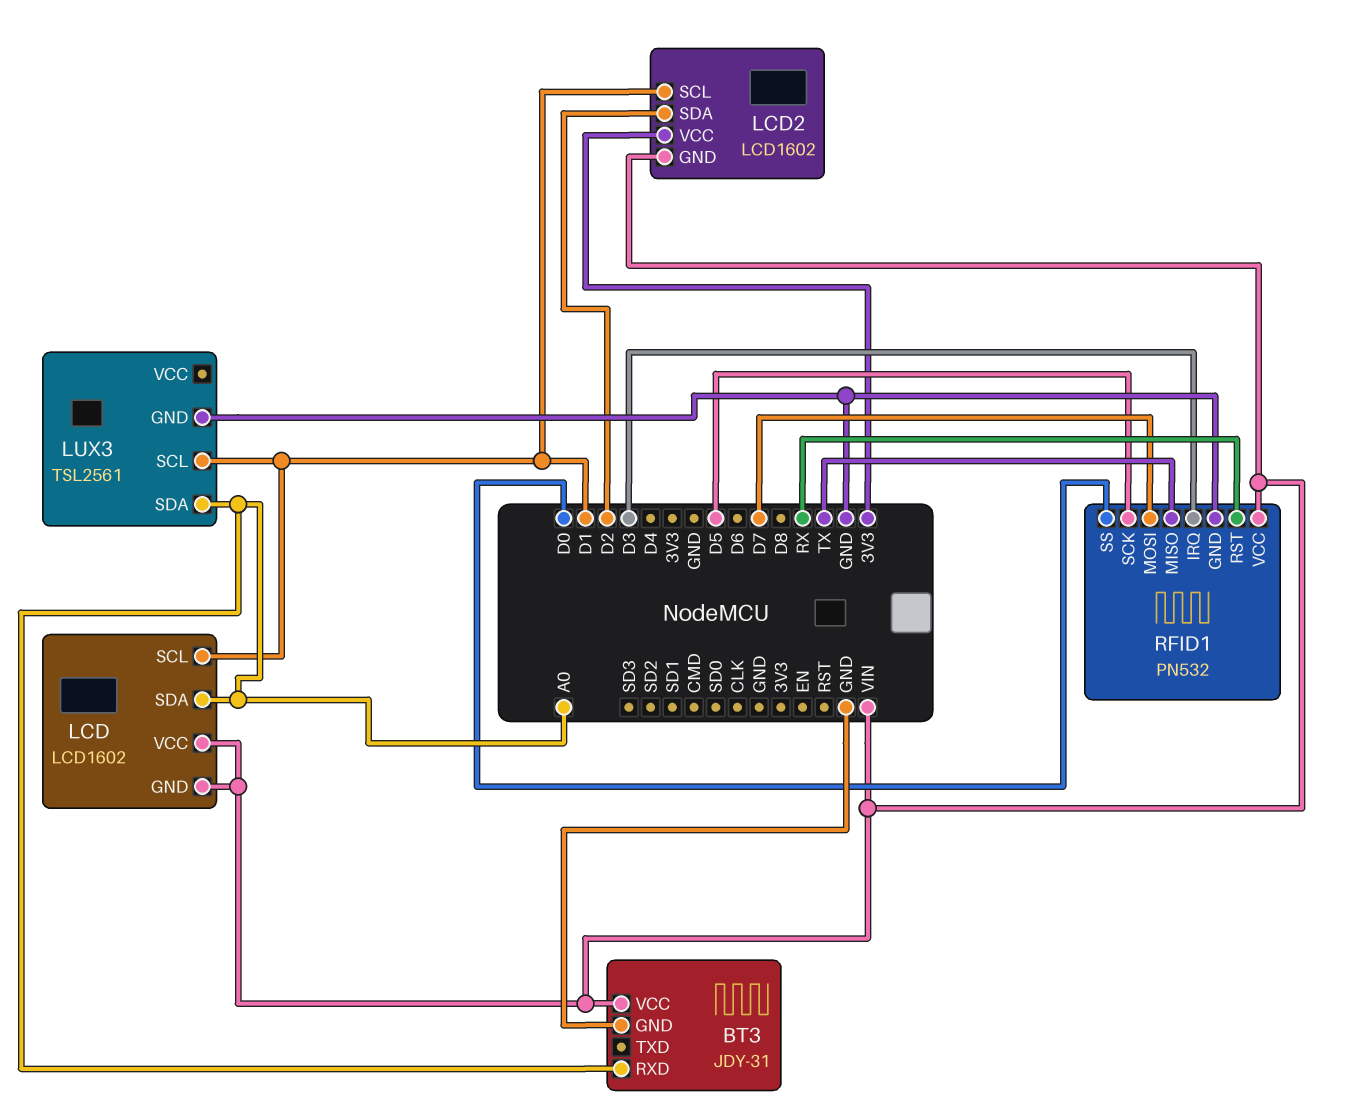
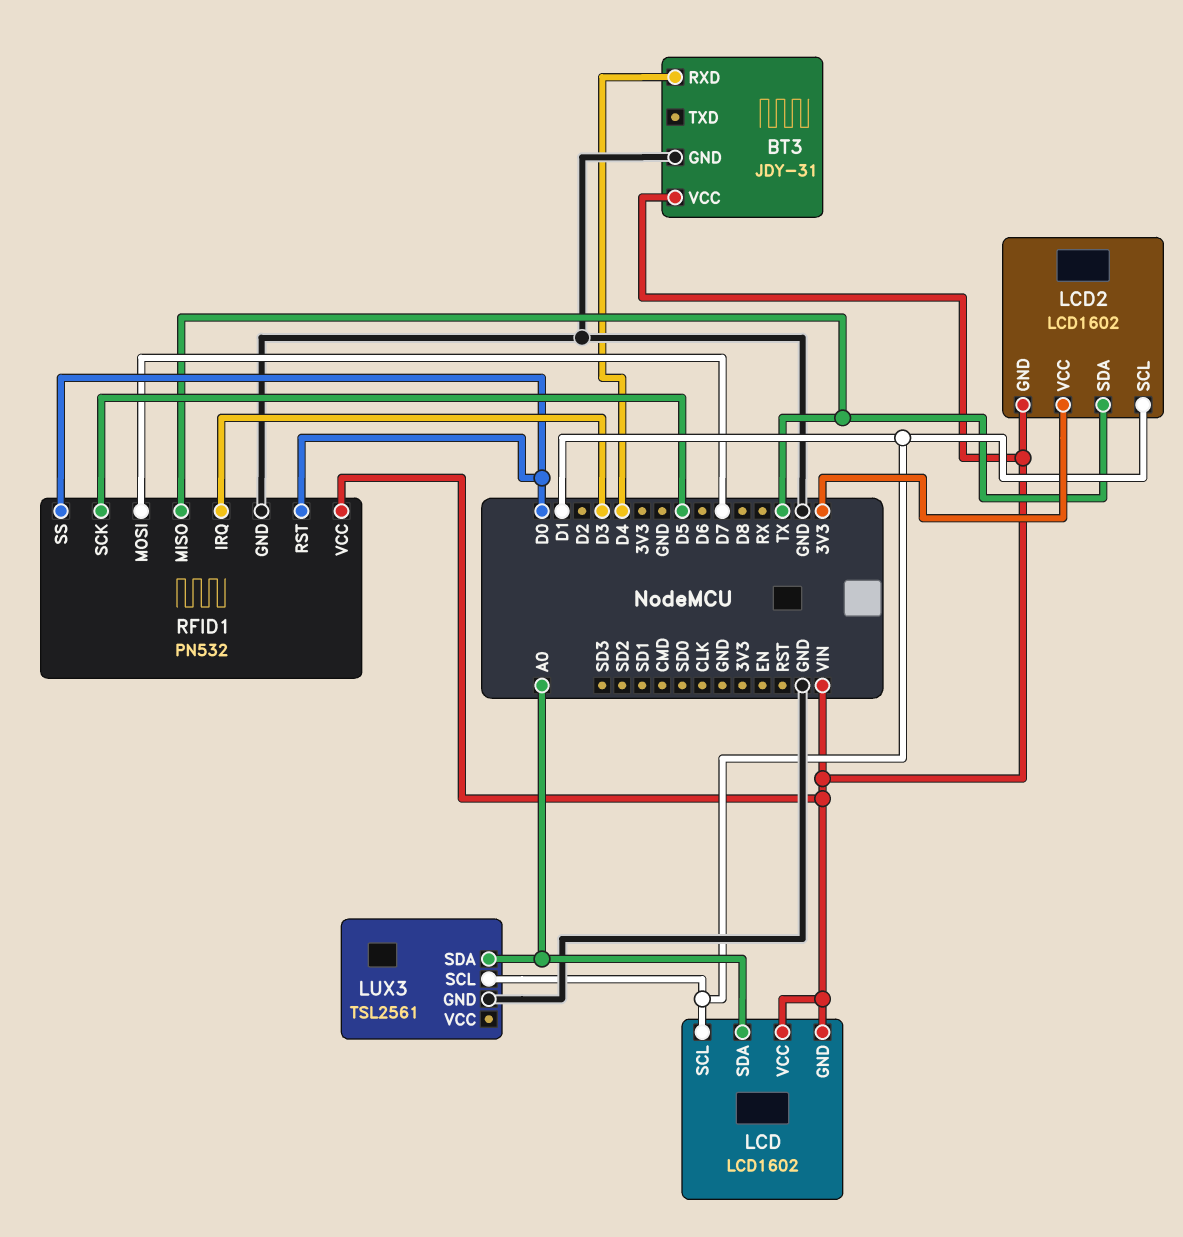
BT3 pin RXD: A0 -> D4
LCD2 pin SDA: D2 -> TX
RFID1 pin RST: RX -> D0

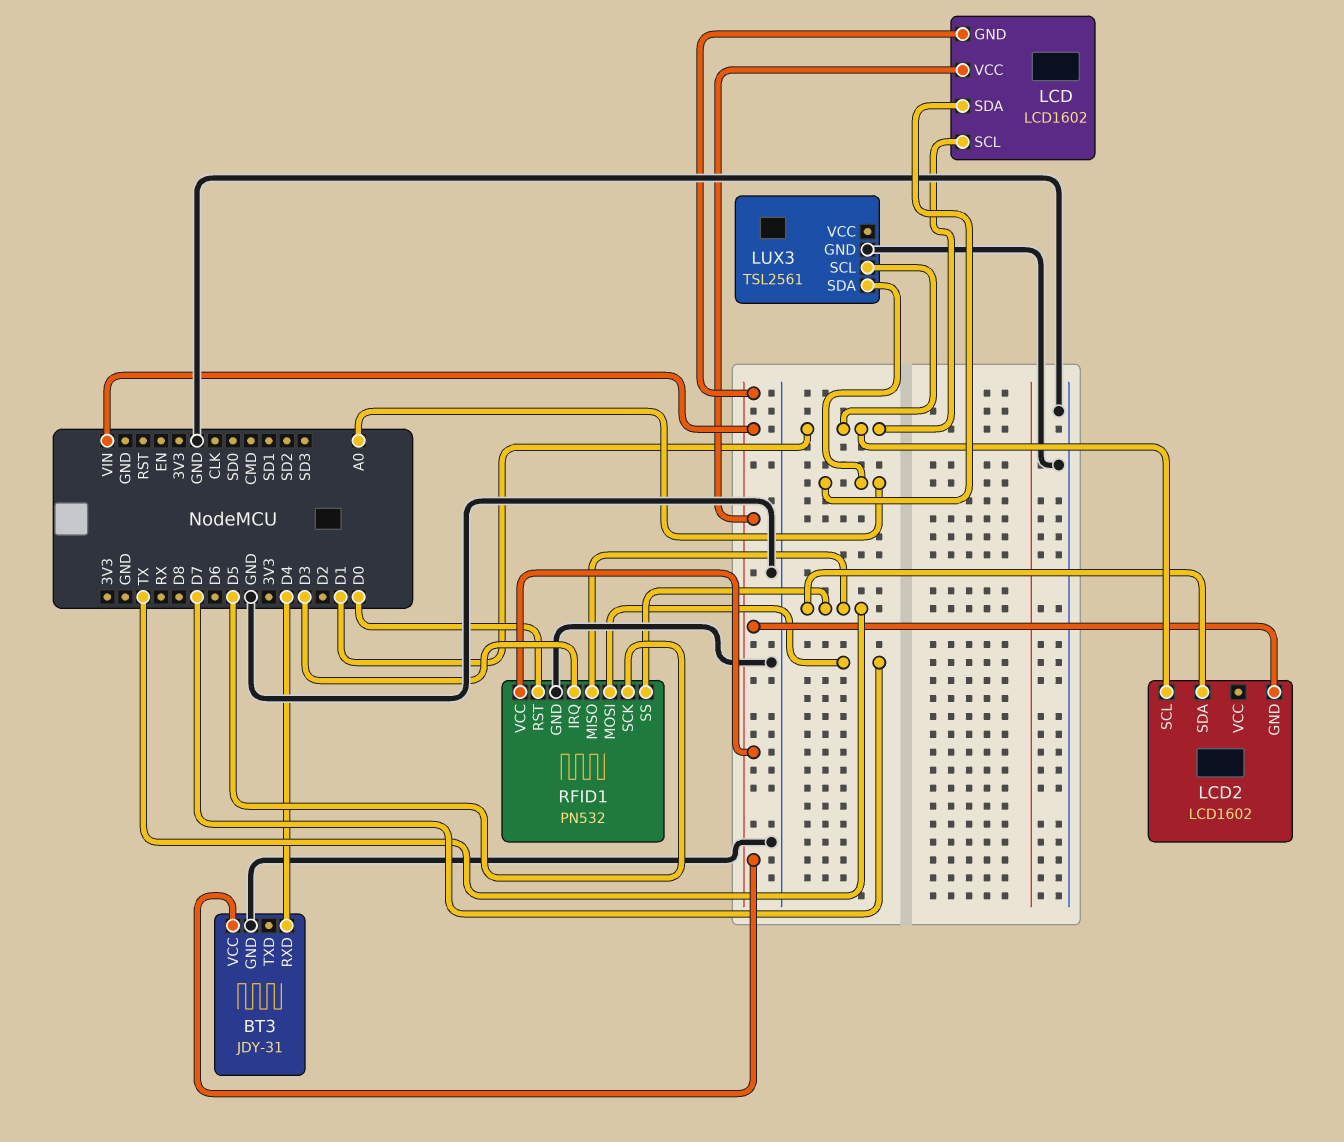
LCD2 pin VCC: 3V3 -> none
RFID1 pin SS: D0 -> TX

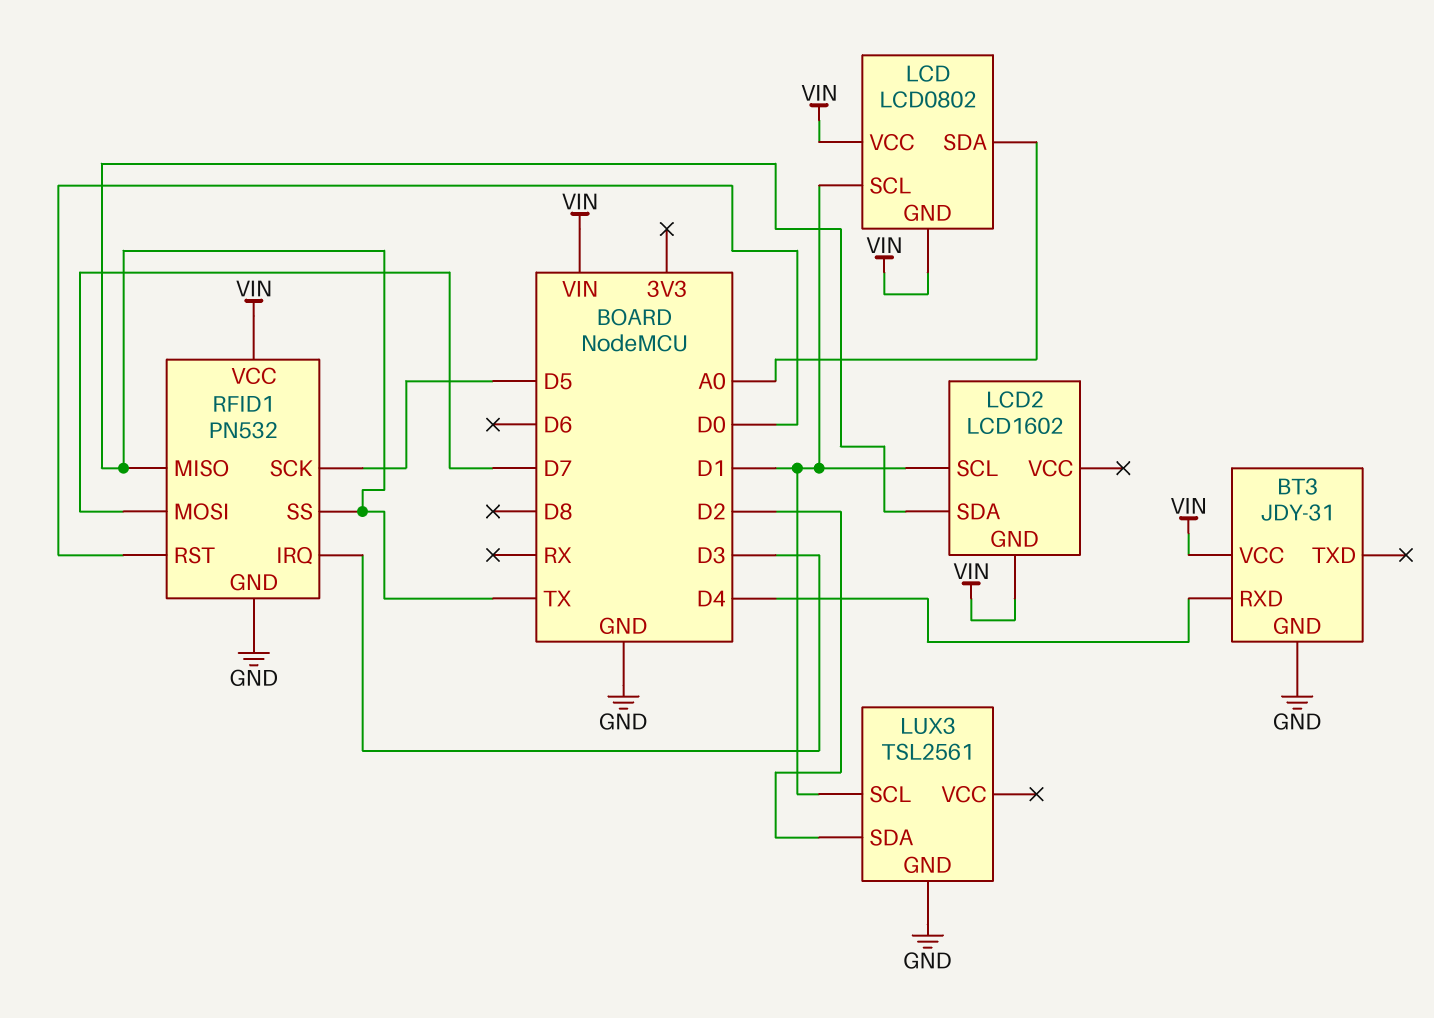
LCD: LCD1602 -> LCD0802
LUX3 pin SDA: A0 -> D2

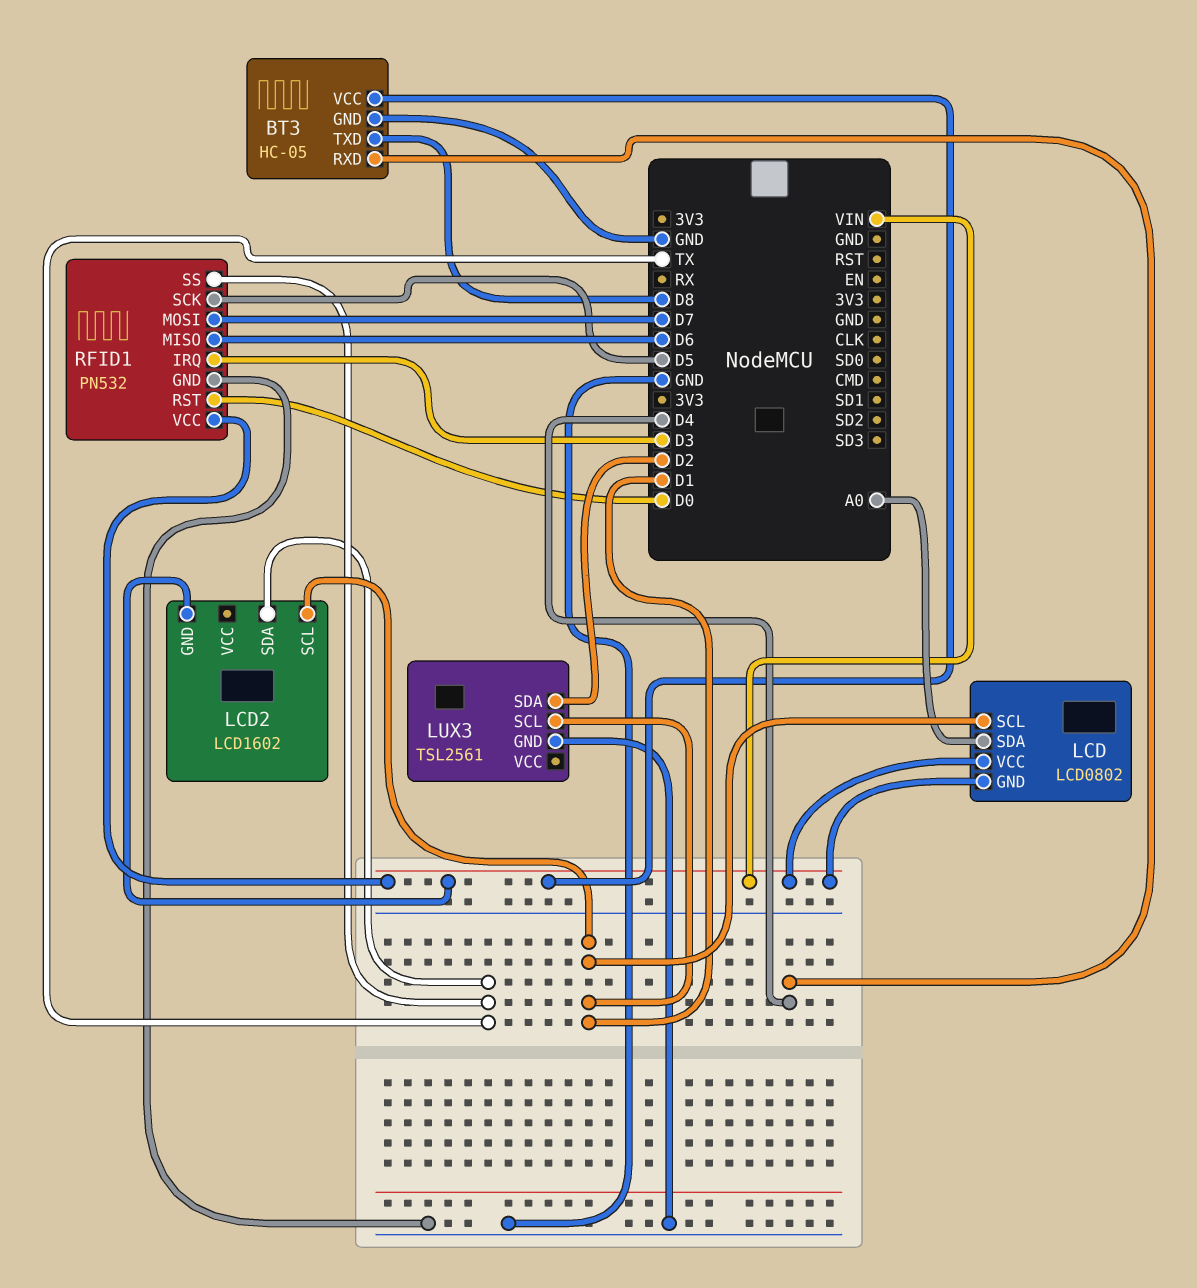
BT3: JDY-31 -> HC-05
BT3 pin TXD: none -> D8
RFID1 pin MISO: TX -> D6

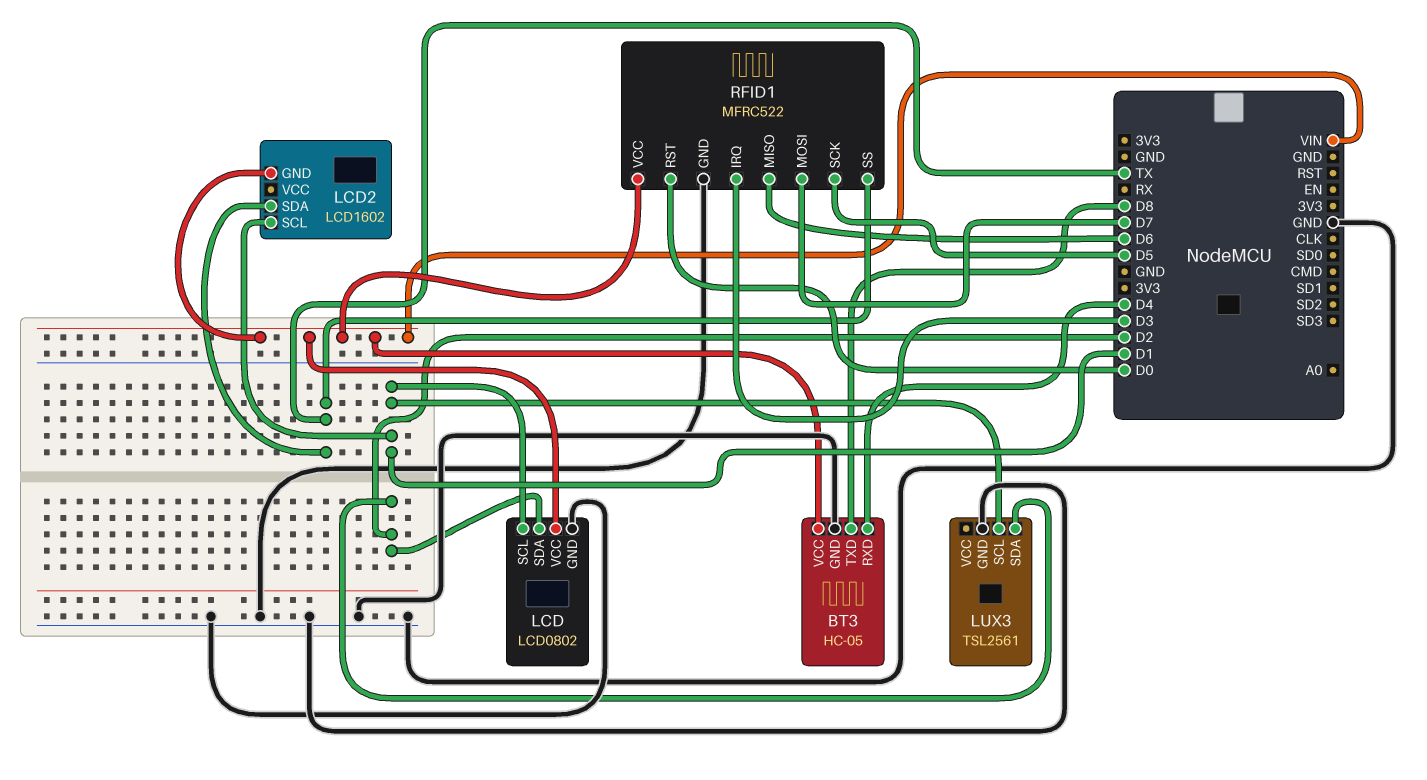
LCD pin GND: VIN -> GND
LCD pin SDA: A0 -> D2
RFID1: PN532 -> MFRC522

